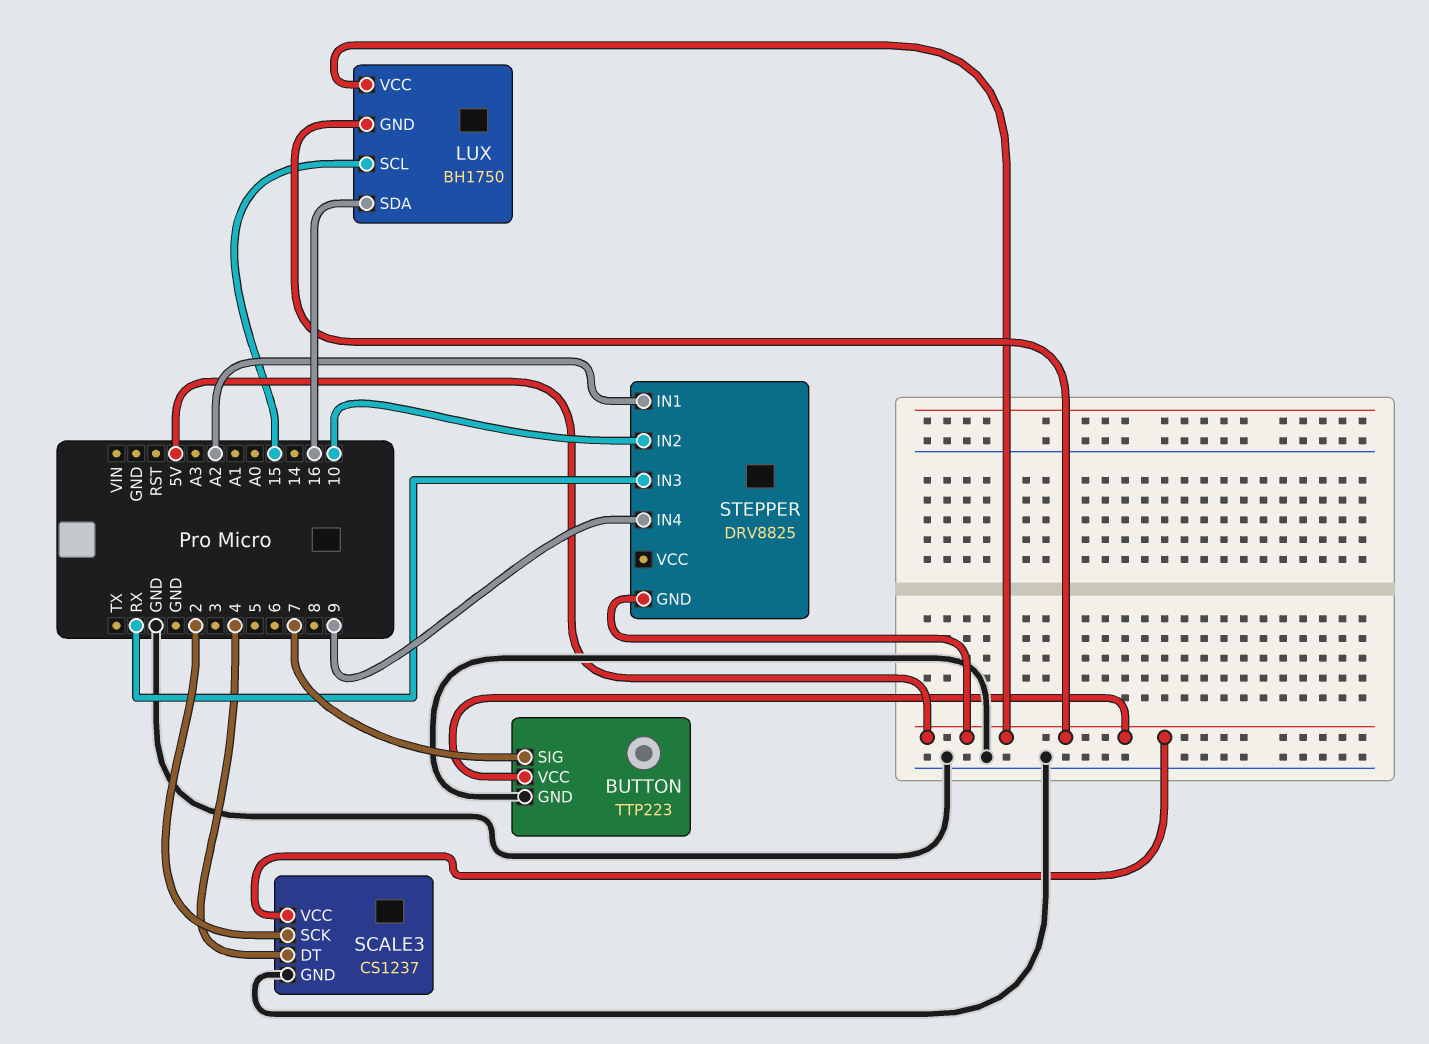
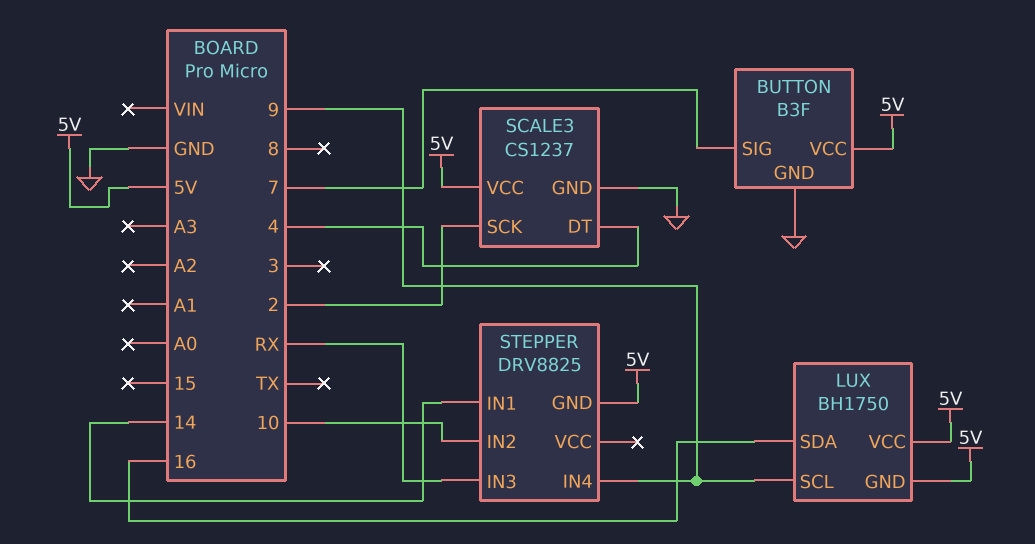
BUTTON: TTP223 -> B3F
LUX pin SCL: 15 -> 9
STEPPER pin IN1: A2 -> 14

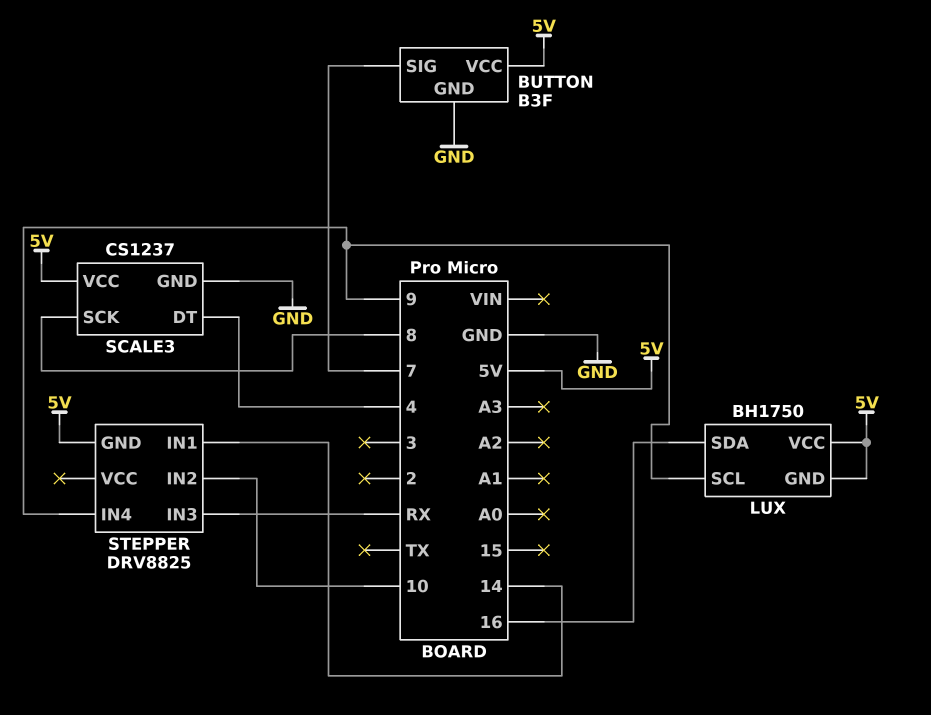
SCALE3 pin SCK: 2 -> 8

